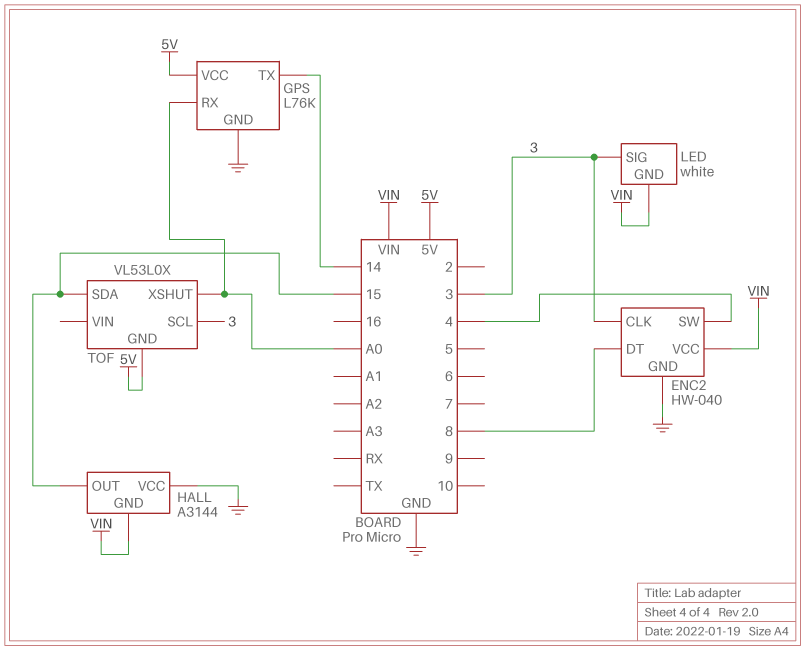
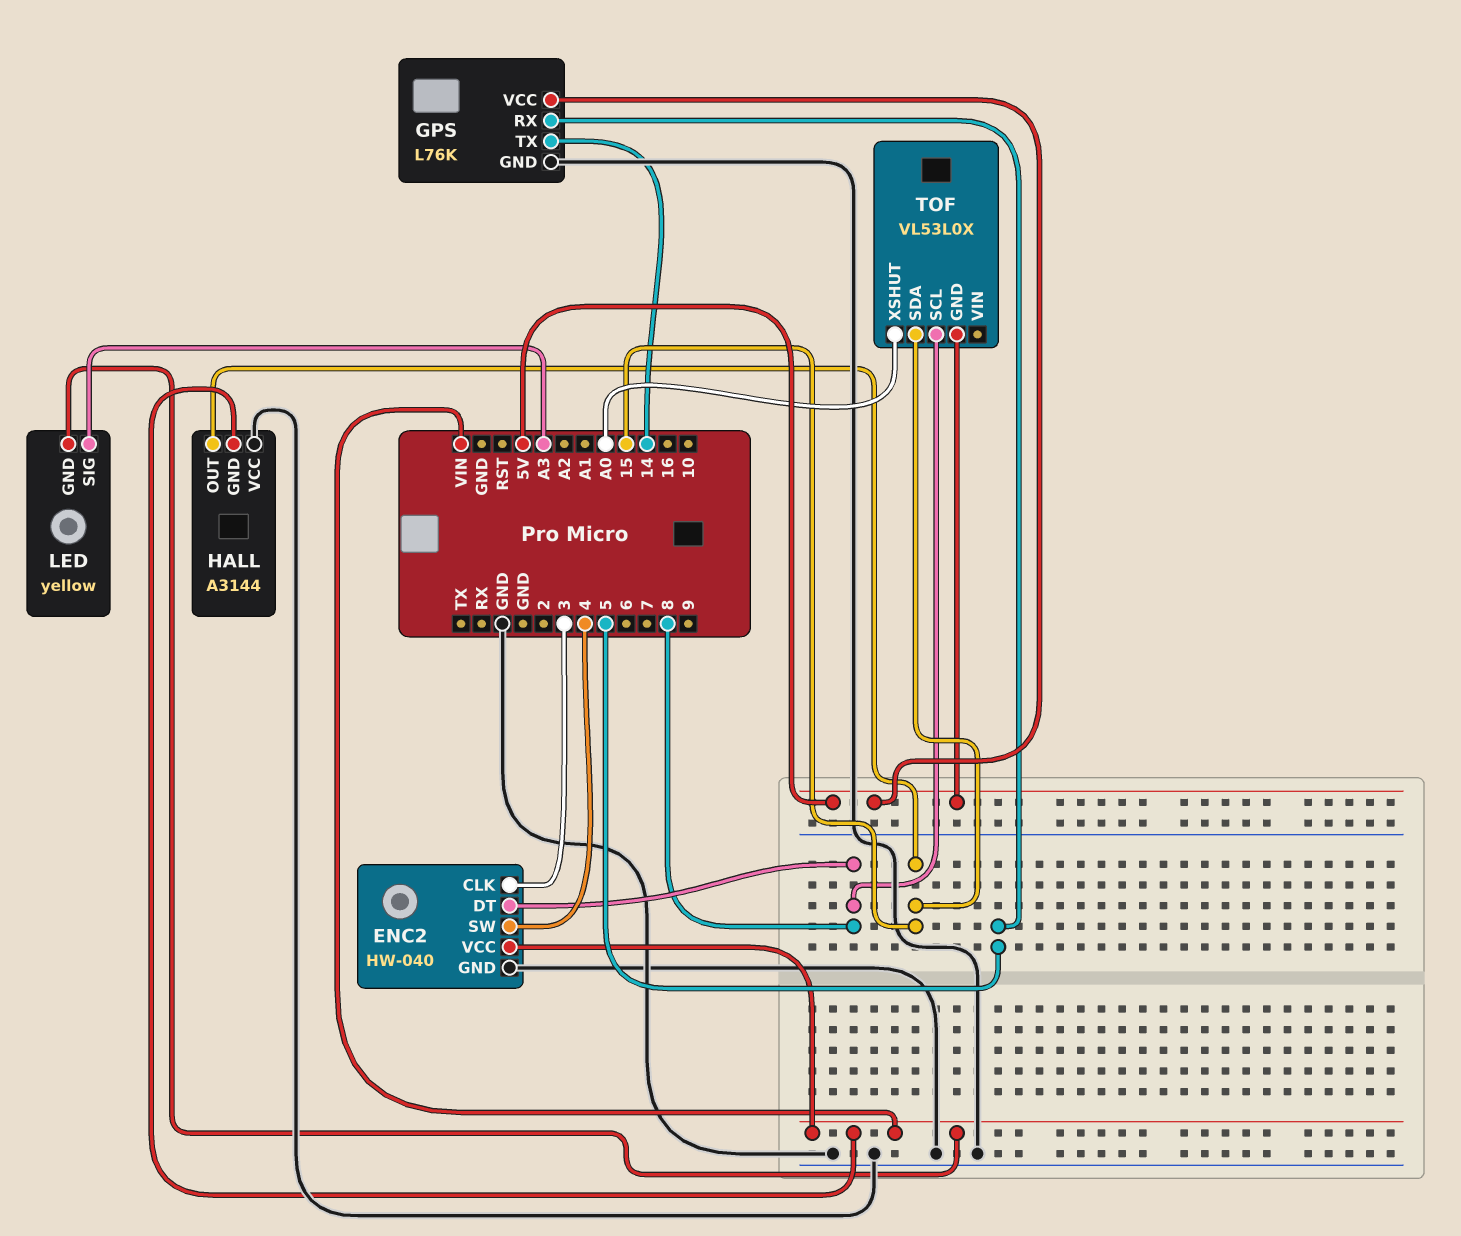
GPS pin RX: A0 -> 5
LED: white -> yellow
LED pin SIG: 3 -> A3
TOF pin SCL: 3 -> 8

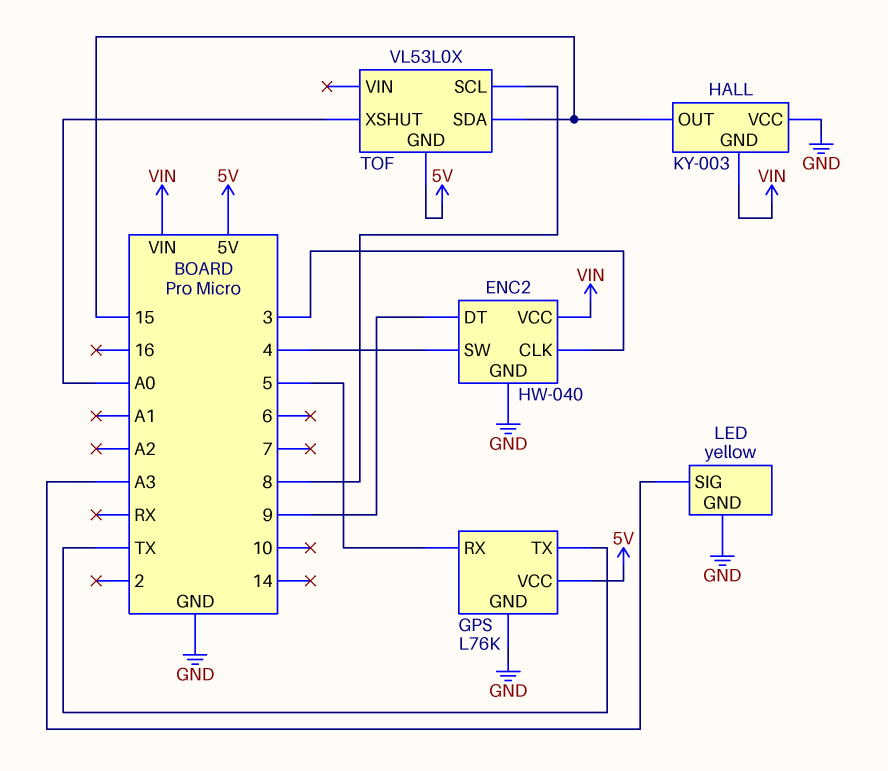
ENC2 pin DT: 8 -> 9
GPS pin TX: 14 -> TX
HALL: A3144 -> KY-003
LED pin GND: VIN -> GND

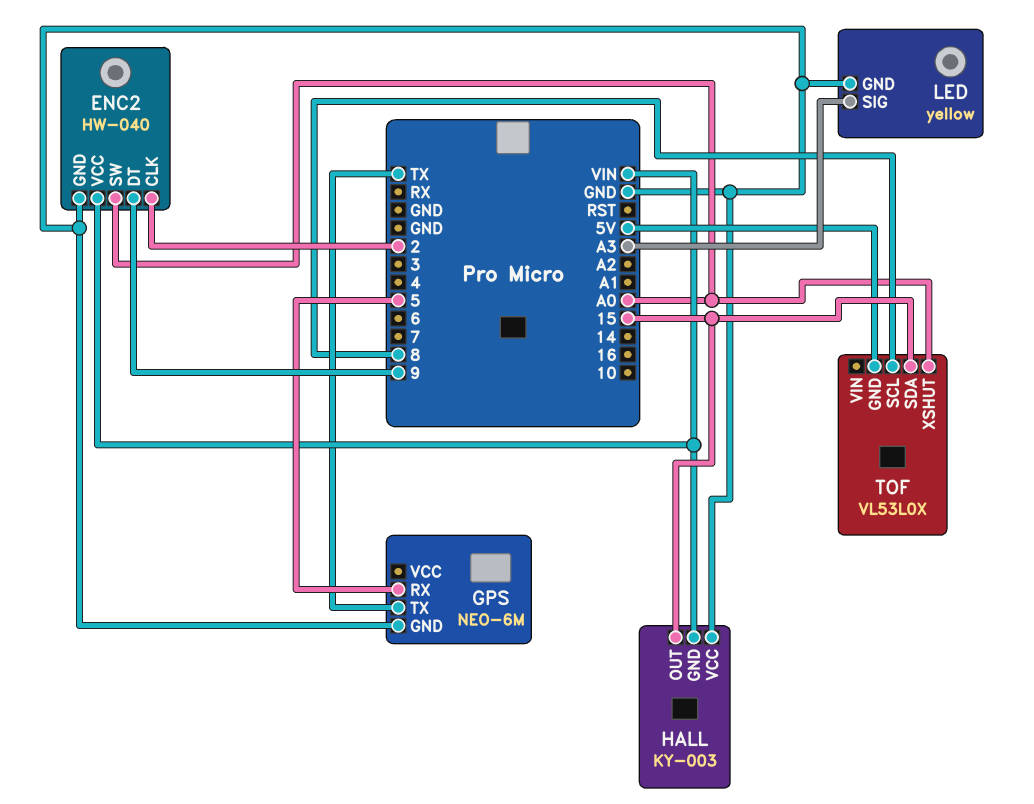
ENC2 pin CLK: 3 -> 2
ENC2 pin SW: 4 -> A0
GPS: L76K -> NEO-6M
GPS pin VCC: 5V -> none

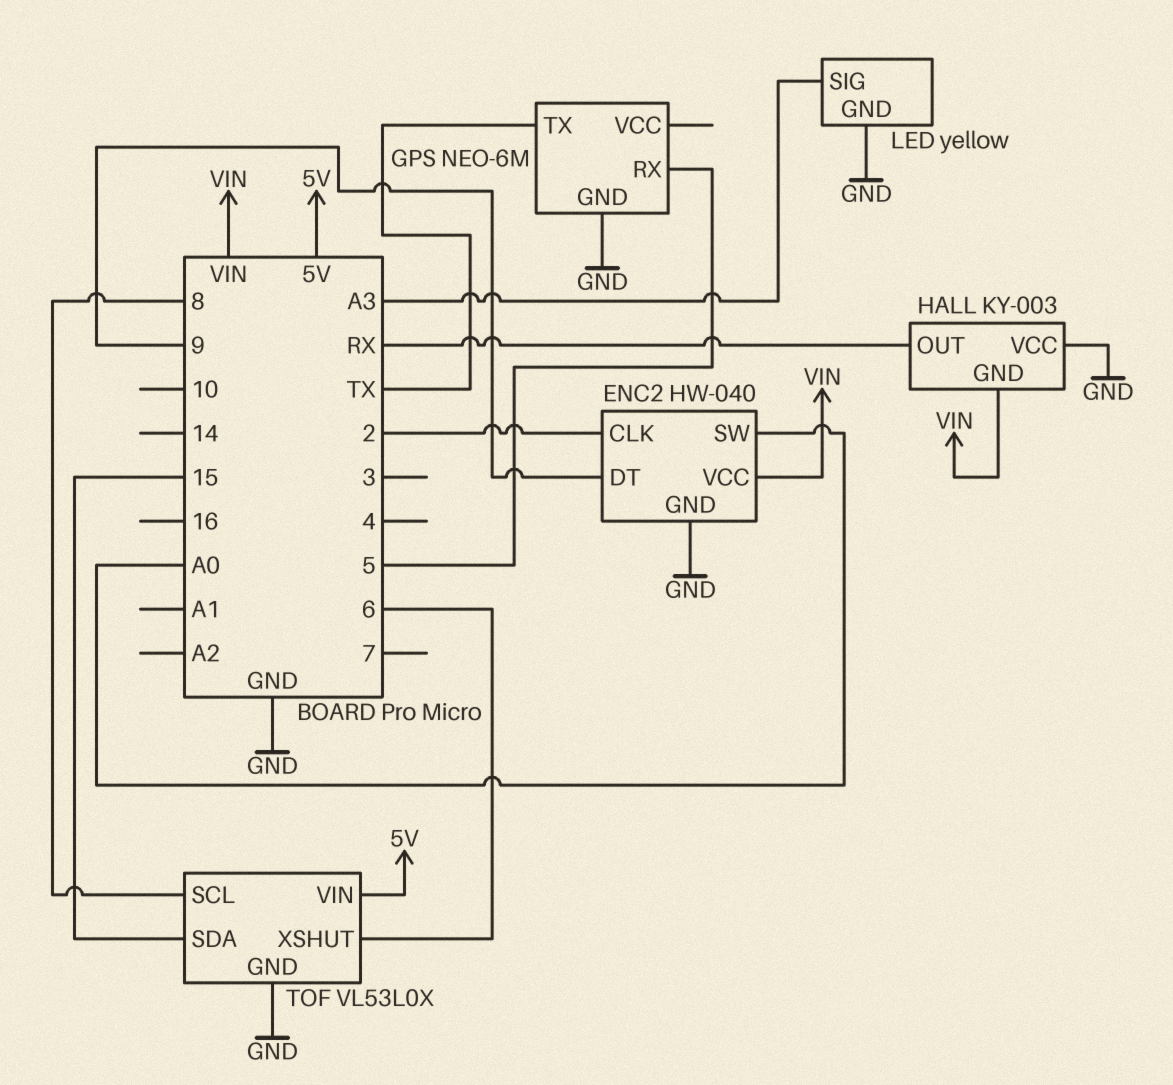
HALL pin OUT: 15 -> RX
TOF pin GND: 5V -> GND
TOF pin VIN: none -> 5V
TOF pin XSHUT: A0 -> 6

